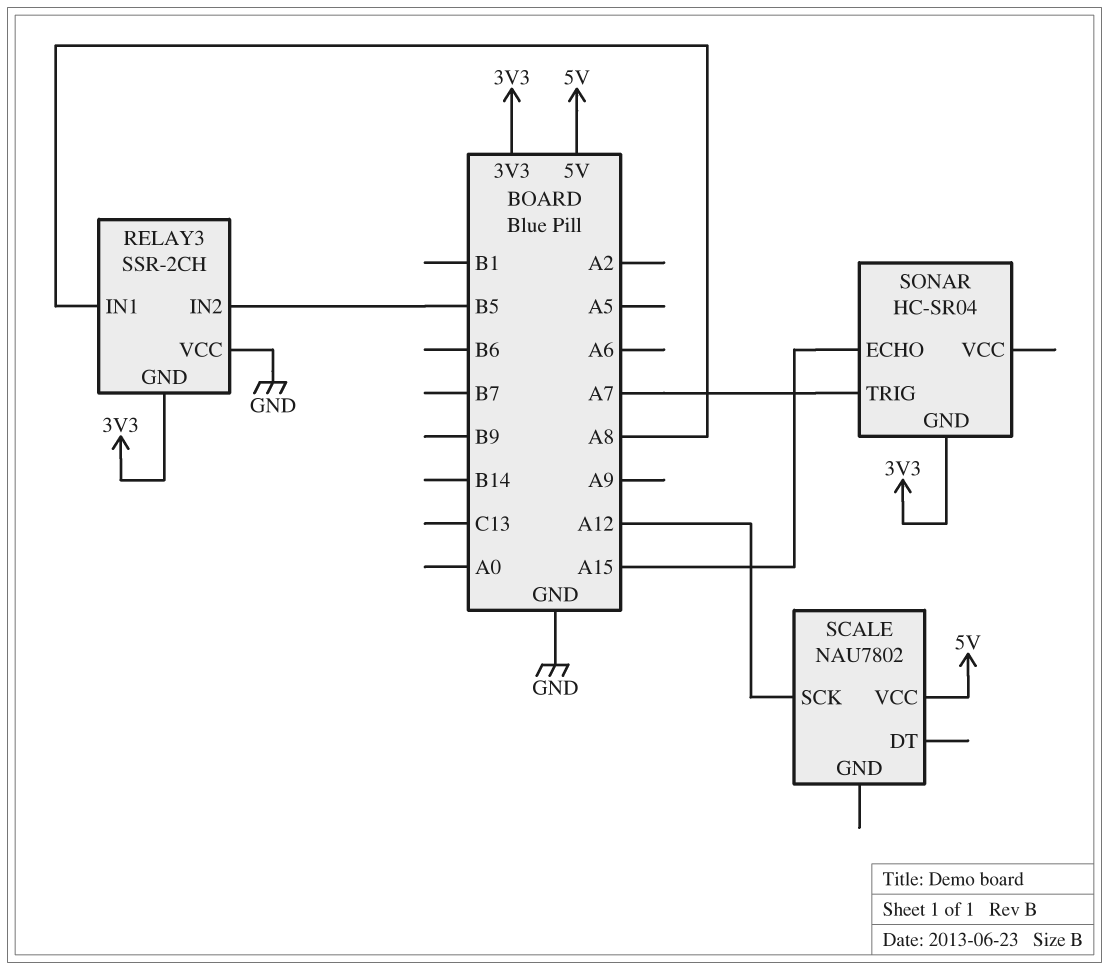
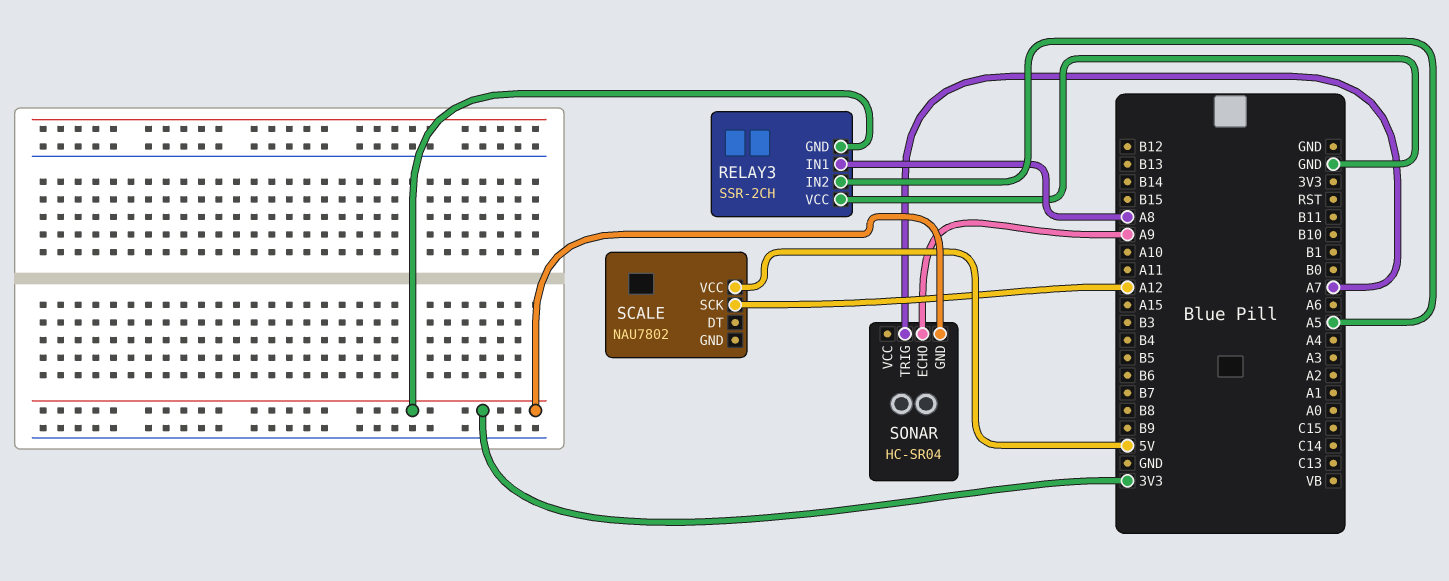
RELAY3 pin IN2: B5 -> A5
SONAR pin ECHO: A15 -> A9

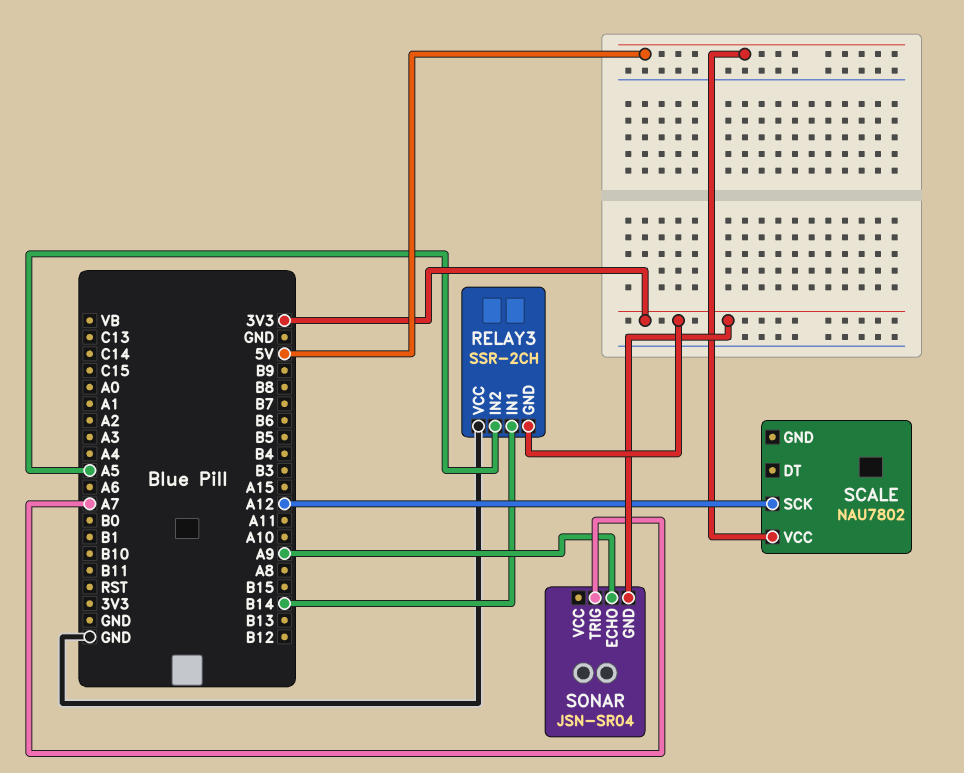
RELAY3 pin IN1: A8 -> B14
SONAR: HC-SR04 -> JSN-SR04

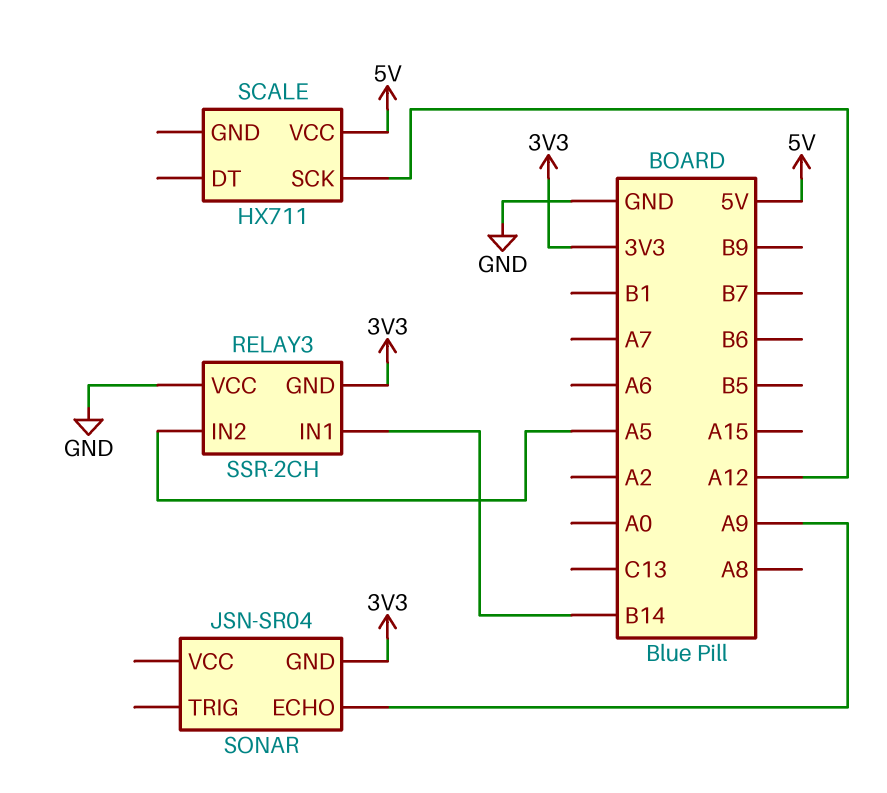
SCALE: NAU7802 -> HX711
SONAR pin TRIG: A7 -> none

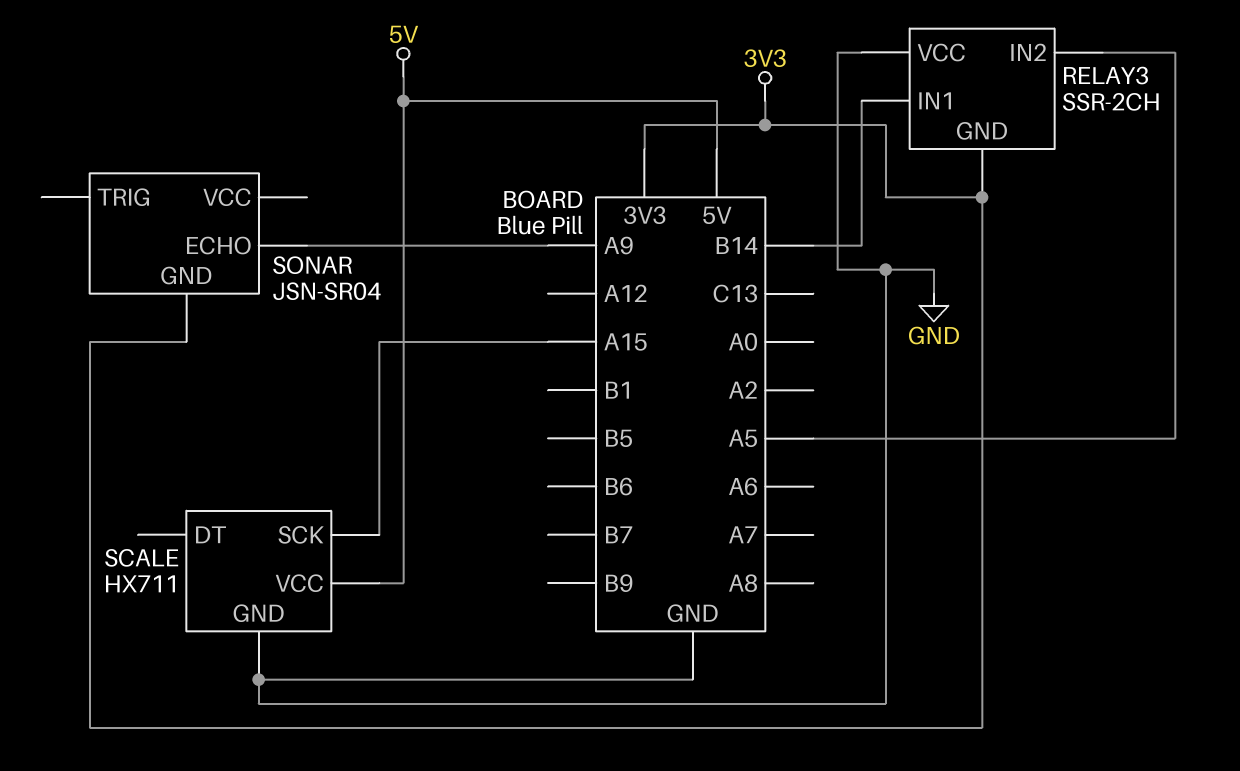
SCALE pin GND: none -> GND
SCALE pin SCK: A12 -> A15

